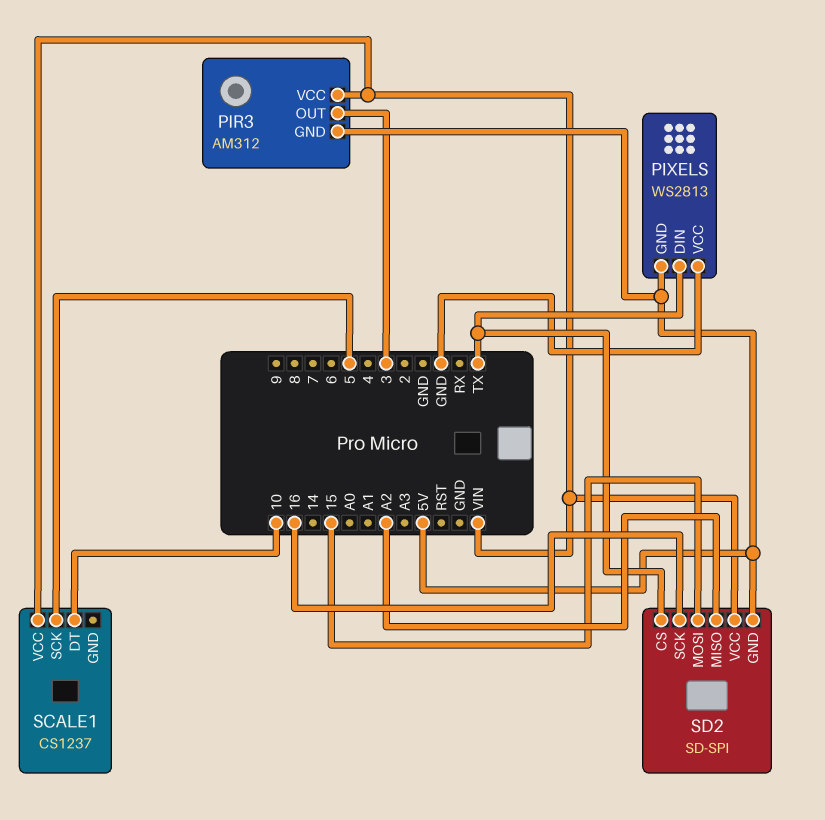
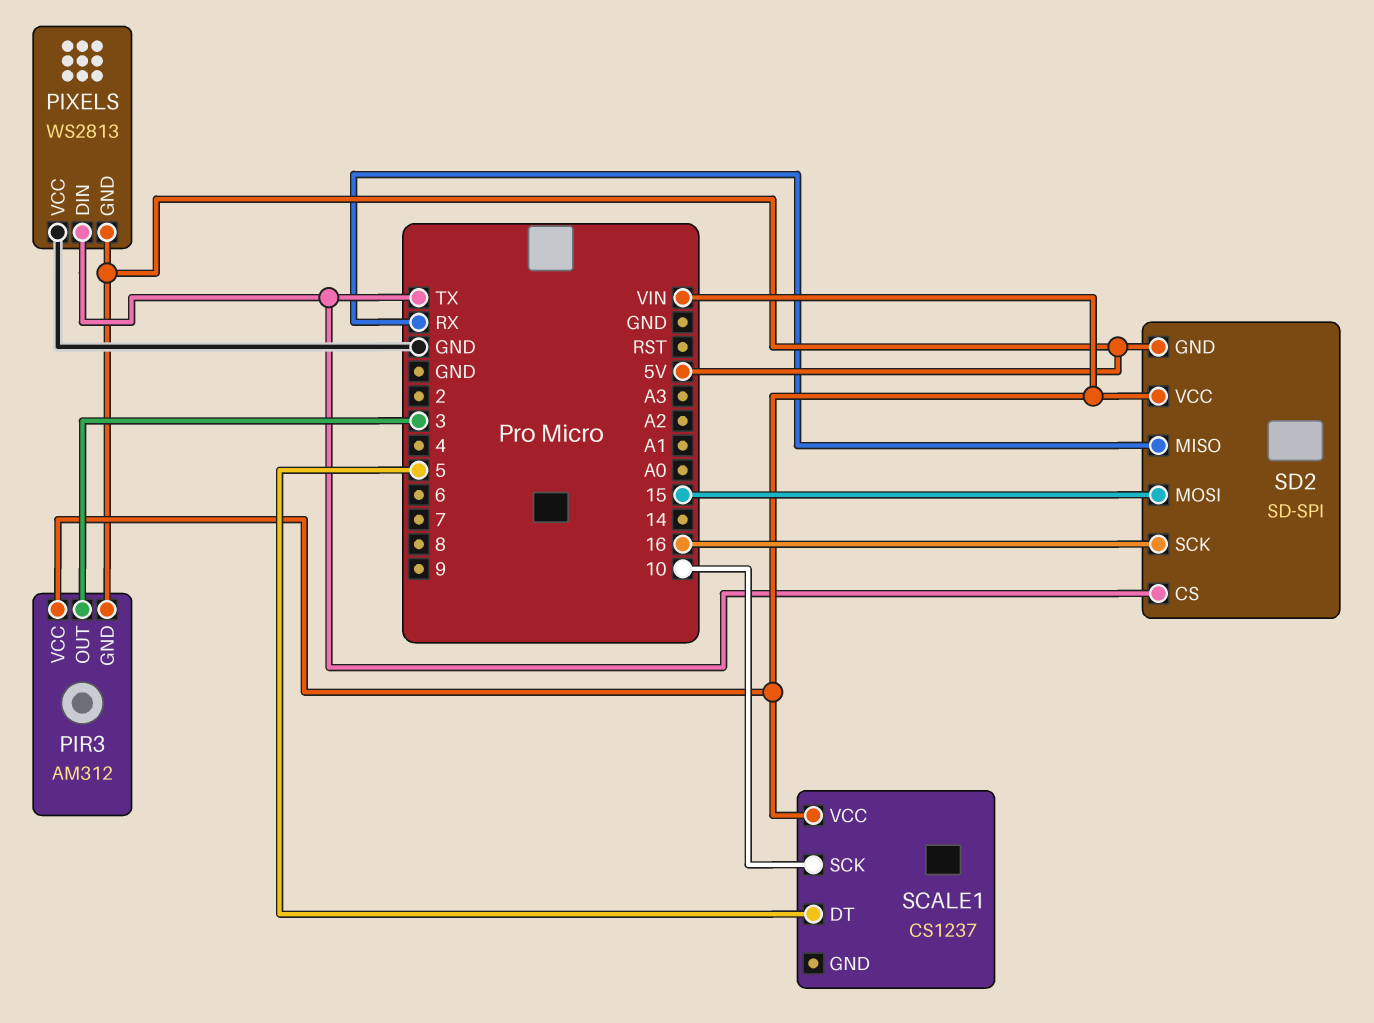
SCALE1 pin DT: 10 -> 5
SCALE1 pin SCK: 5 -> 10
SD2 pin MISO: A2 -> RX

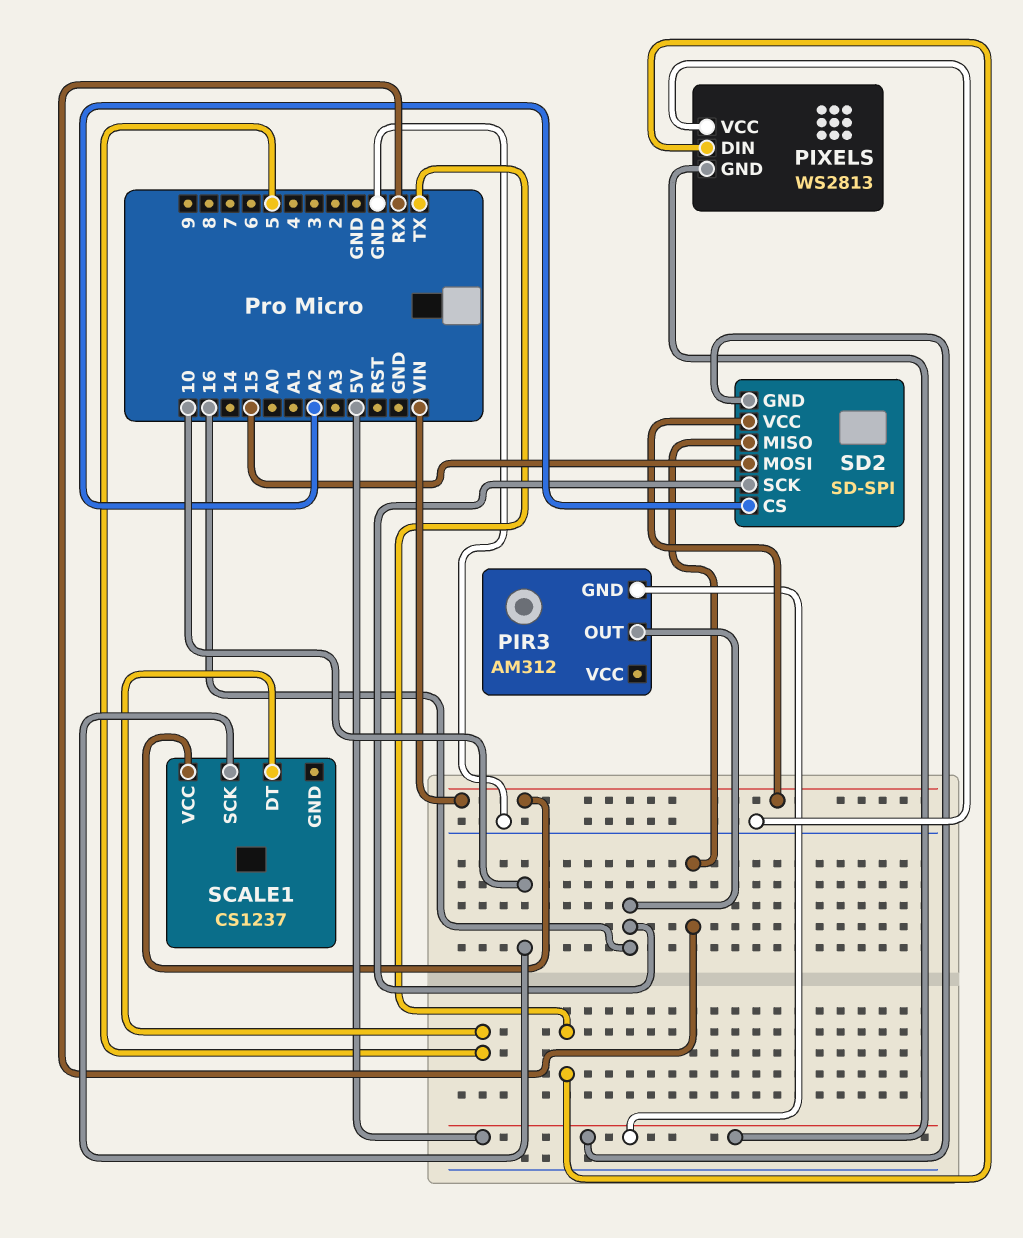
PIR3 pin OUT: 3 -> 16
PIR3 pin VCC: VIN -> none
SD2 pin CS: TX -> A2

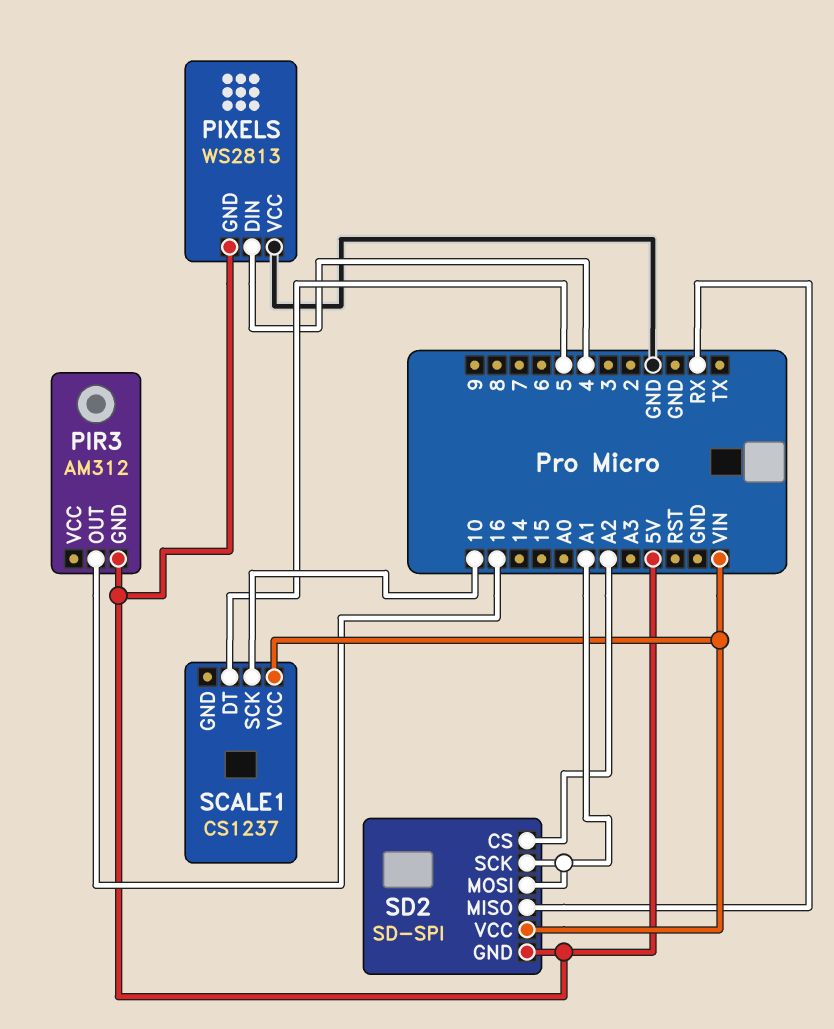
PIXELS pin DIN: TX -> 4
SD2 pin MOSI: 15 -> A1
SD2 pin SCK: 16 -> A1

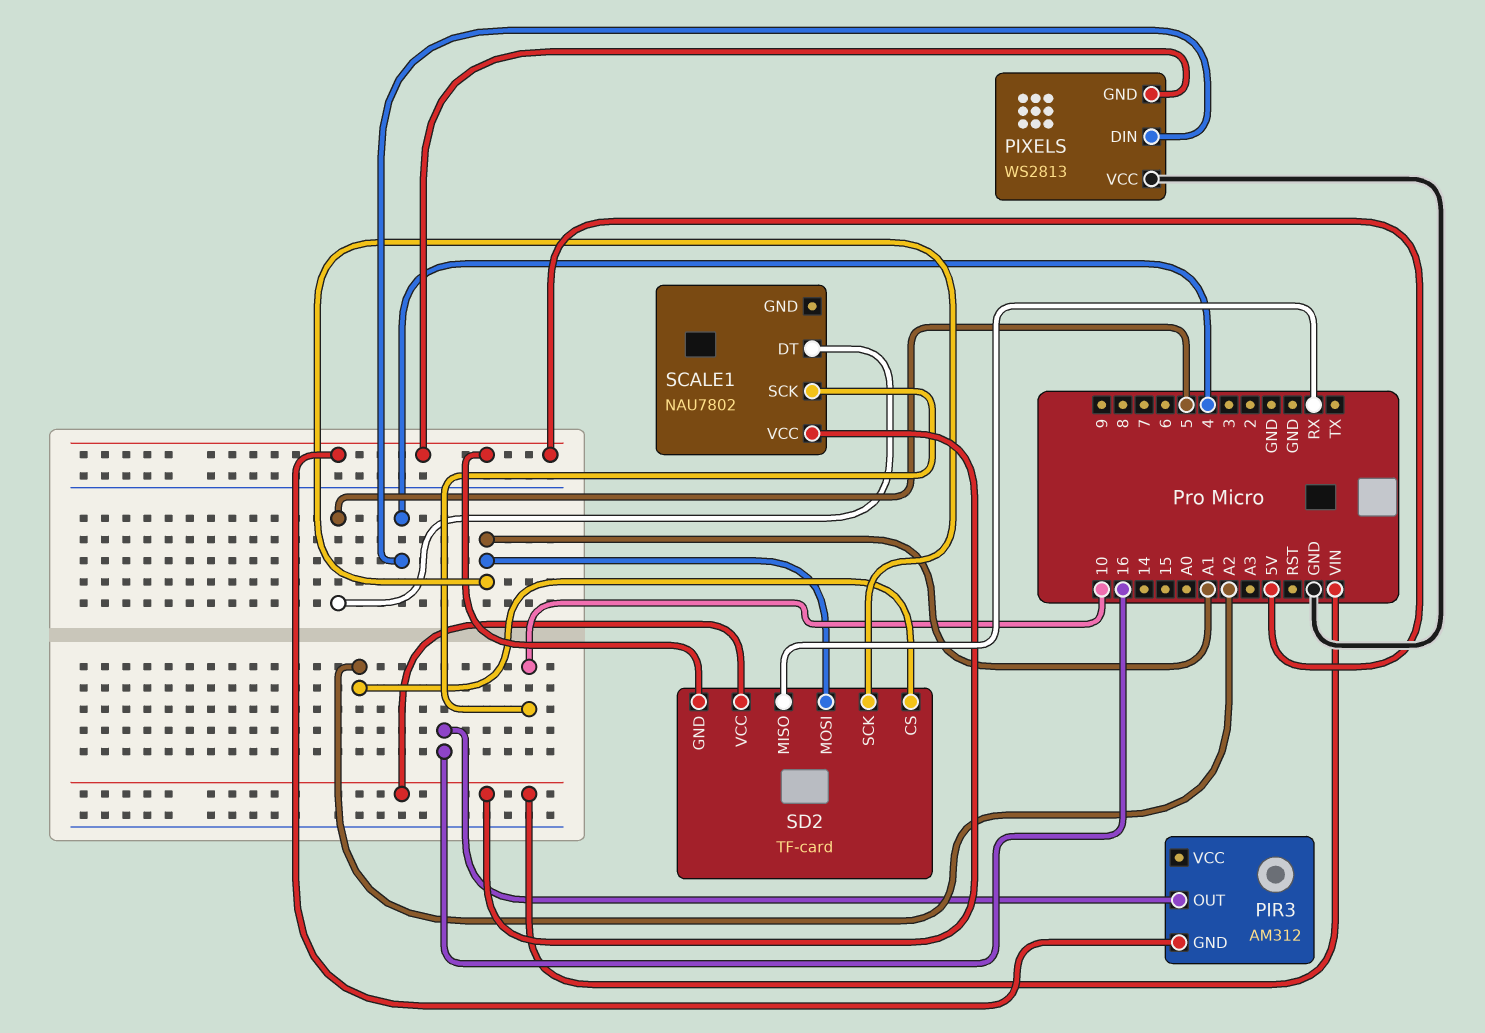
SCALE1: CS1237 -> NAU7802
SD2: SD-SPI -> TF-card

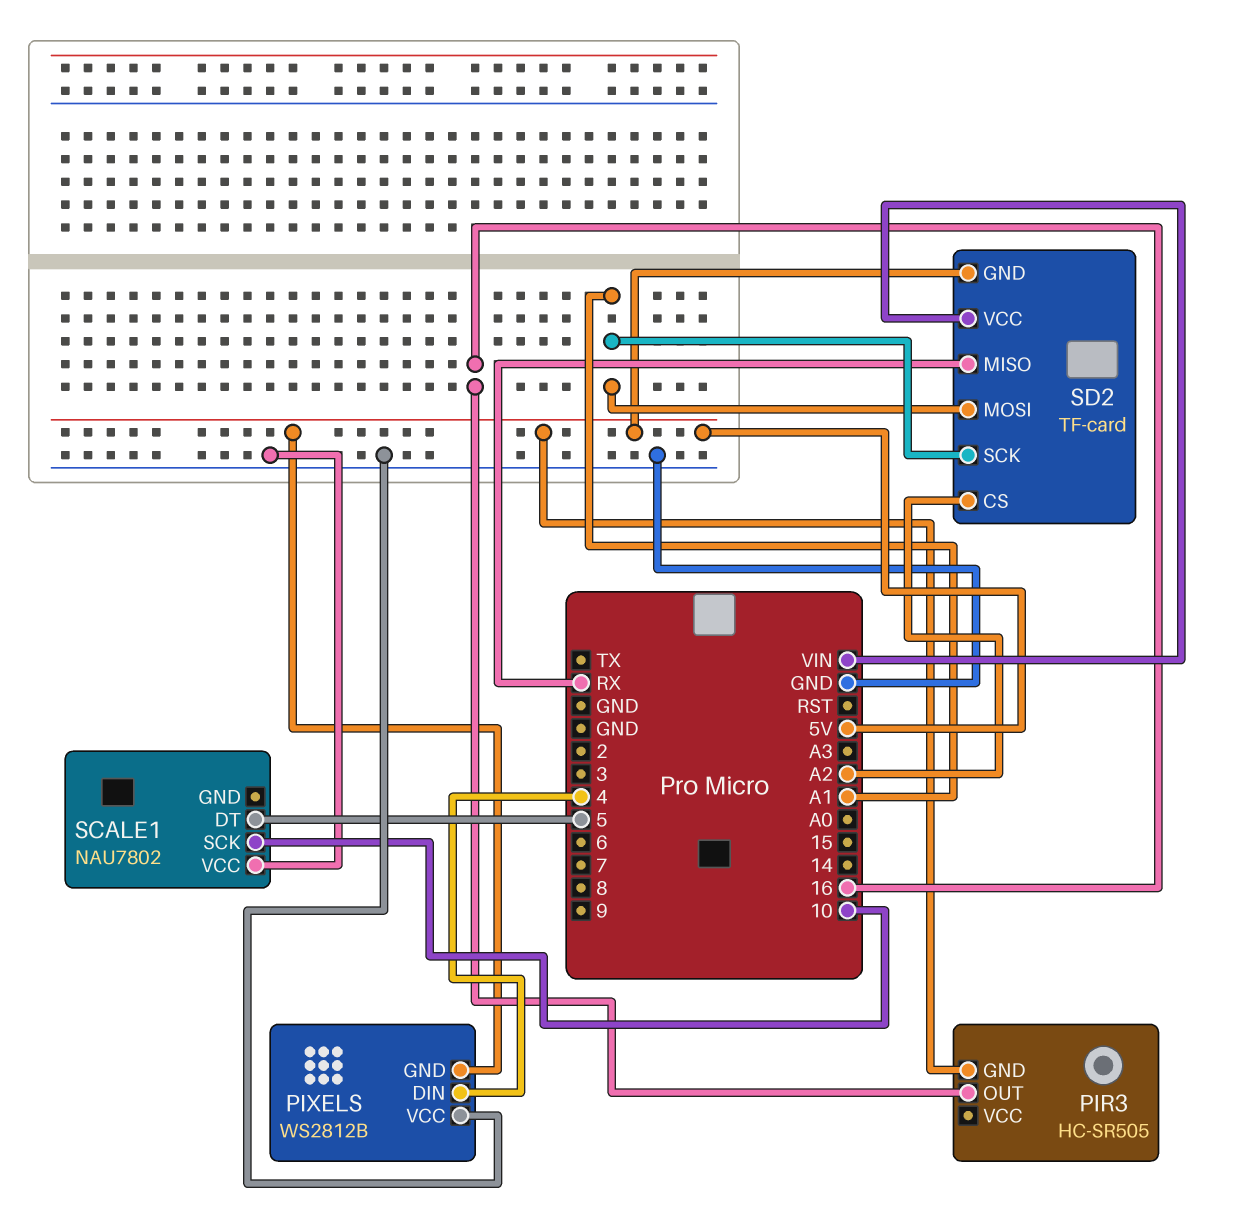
PIR3: AM312 -> HC-SR505
PIXELS: WS2813 -> WS2812B
SCALE1 pin VCC: VIN -> GND

